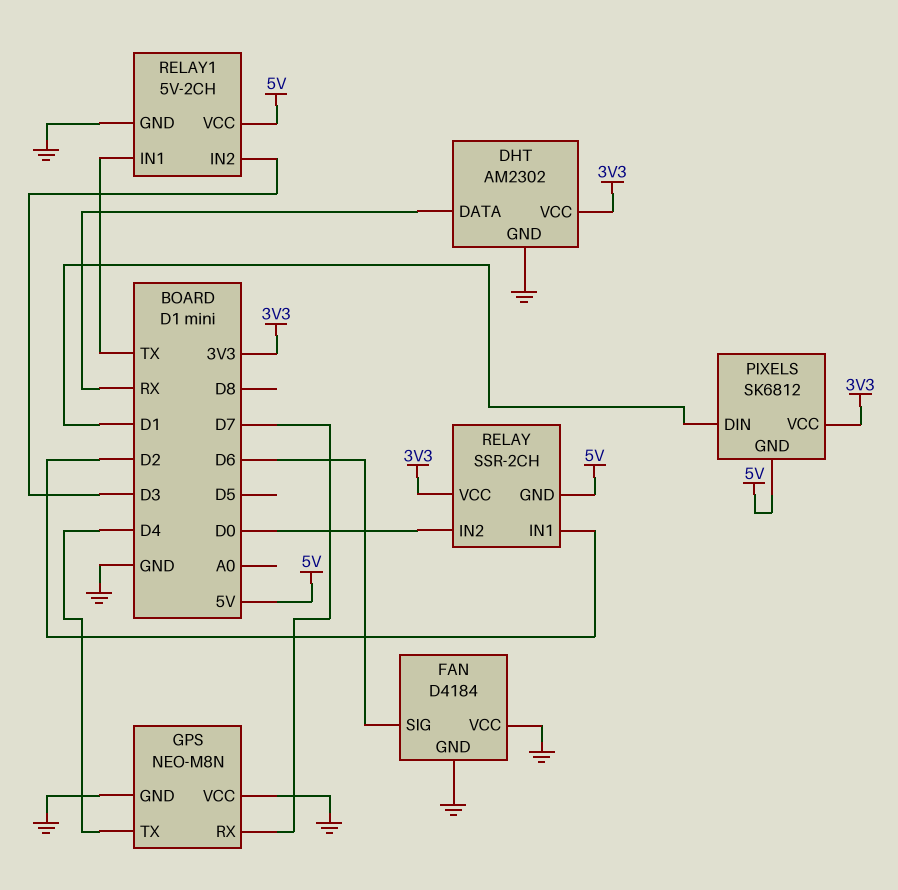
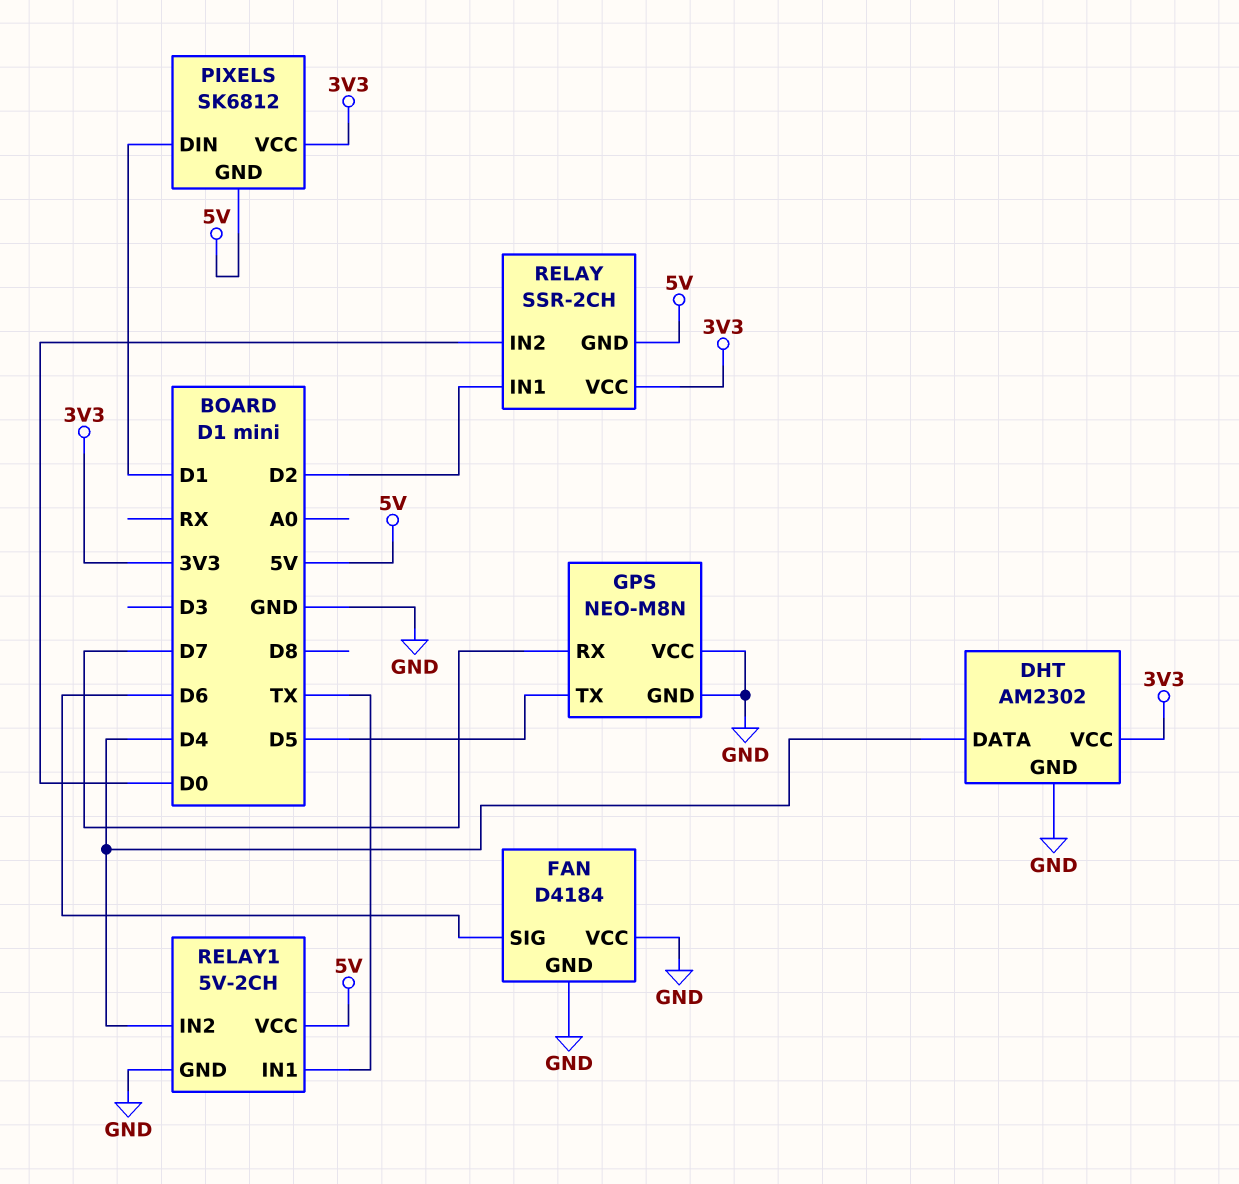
DHT pin DATA: RX -> D4
GPS pin TX: D4 -> D5
RELAY1 pin IN2: D3 -> D4

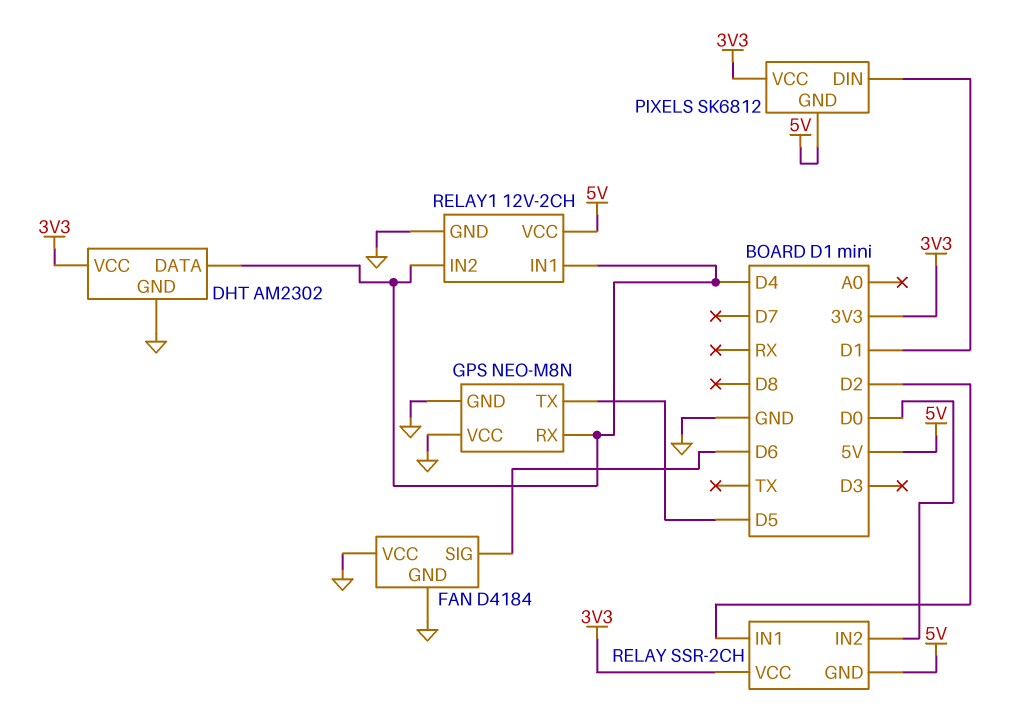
GPS pin RX: D7 -> D4
RELAY1: 5V-2CH -> 12V-2CH
RELAY1 pin IN1: TX -> D4

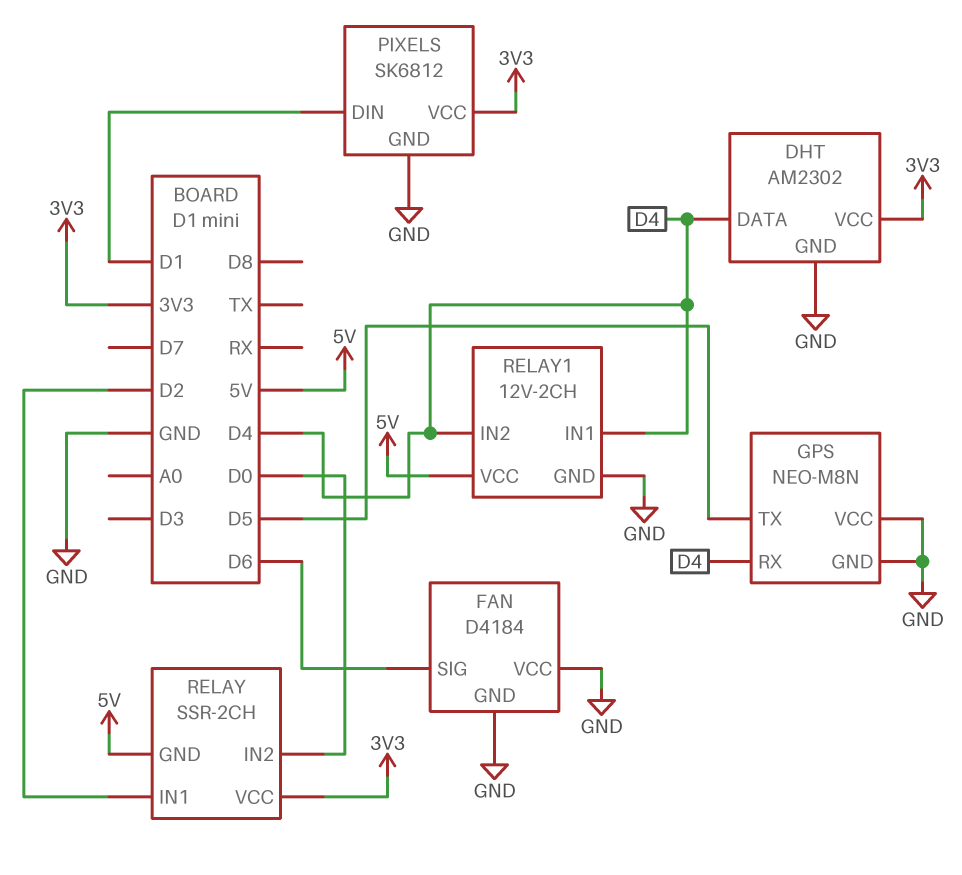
PIXELS pin GND: 5V -> GND

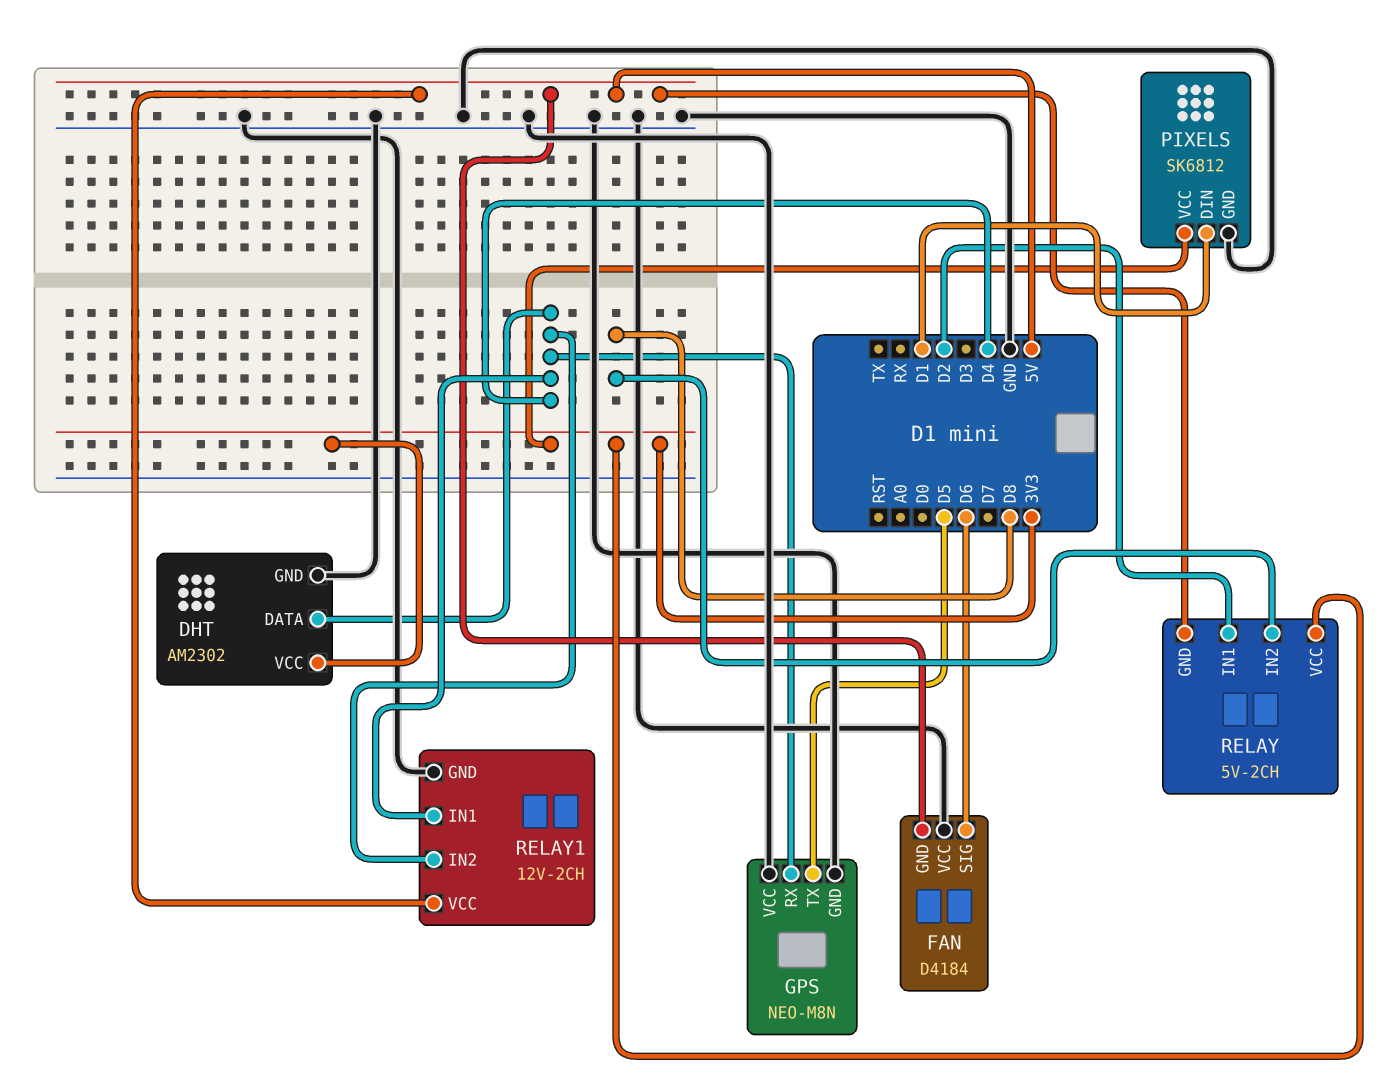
FAN pin GND: GND -> 5V
RELAY: SSR-2CH -> 5V-2CH
RELAY pin IN2: D0 -> D8

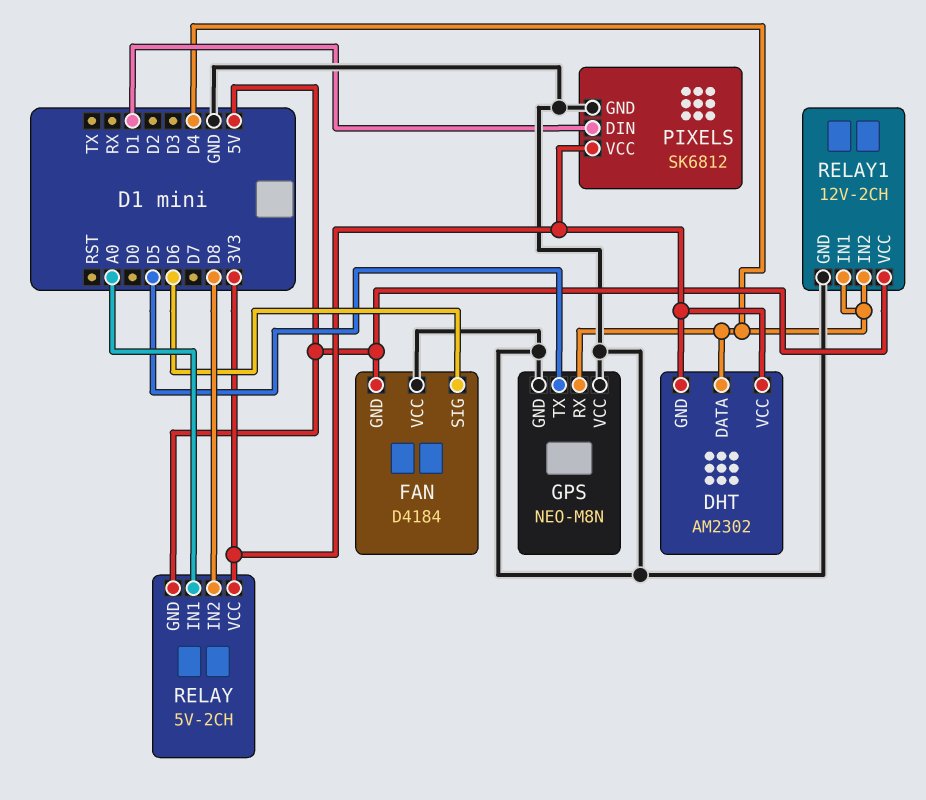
DHT pin GND: GND -> 3V3
RELAY pin IN1: D2 -> A0

